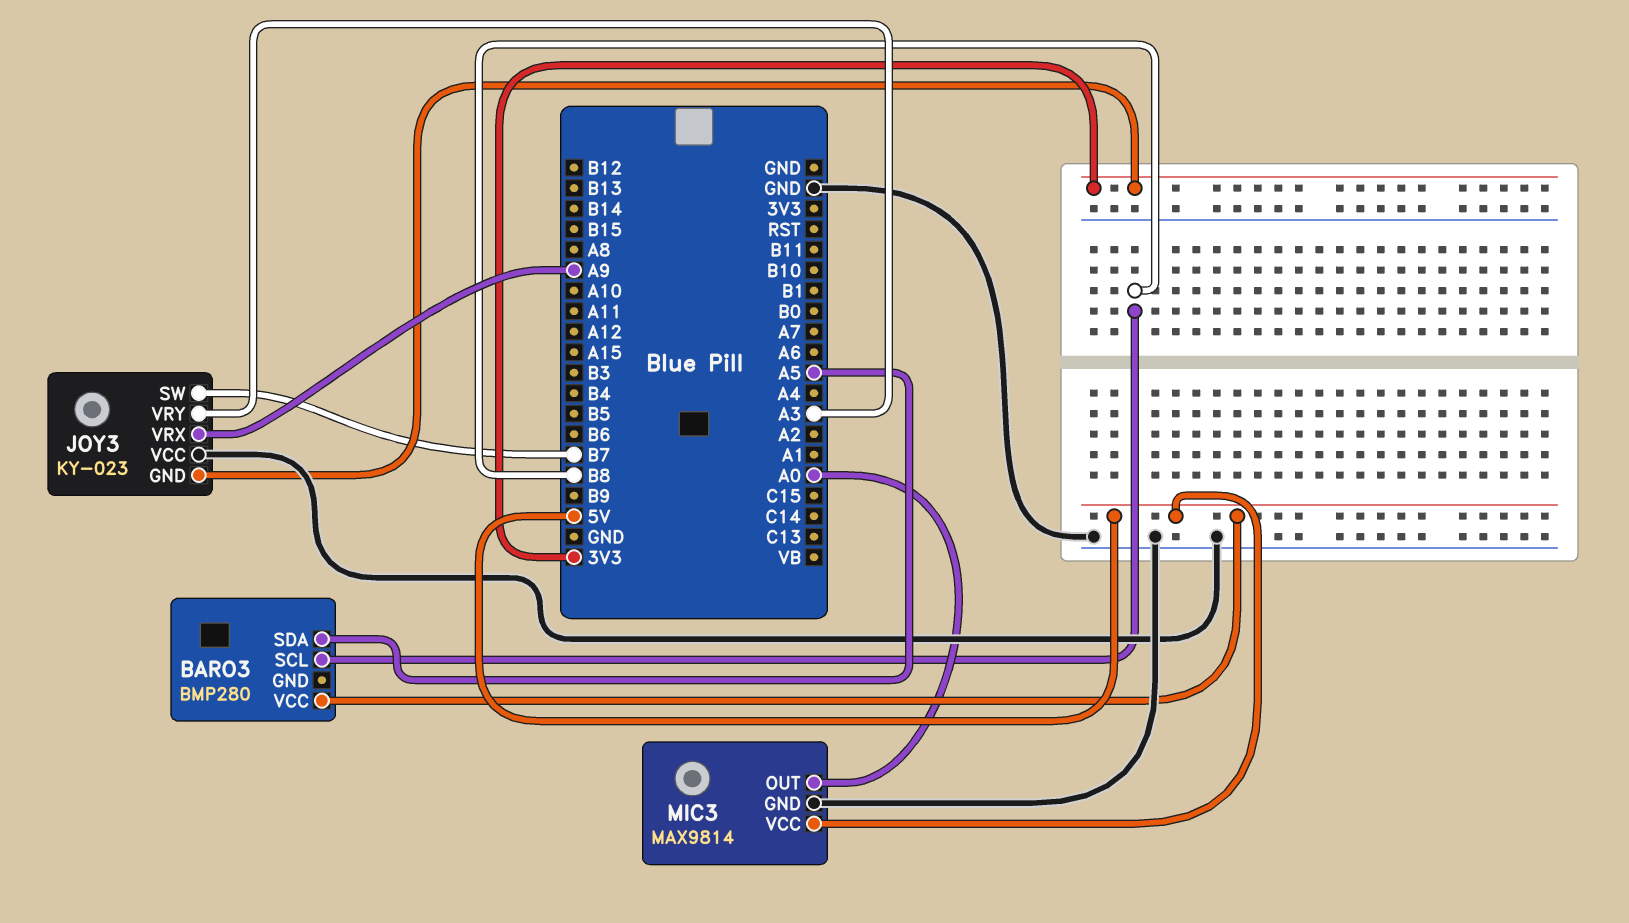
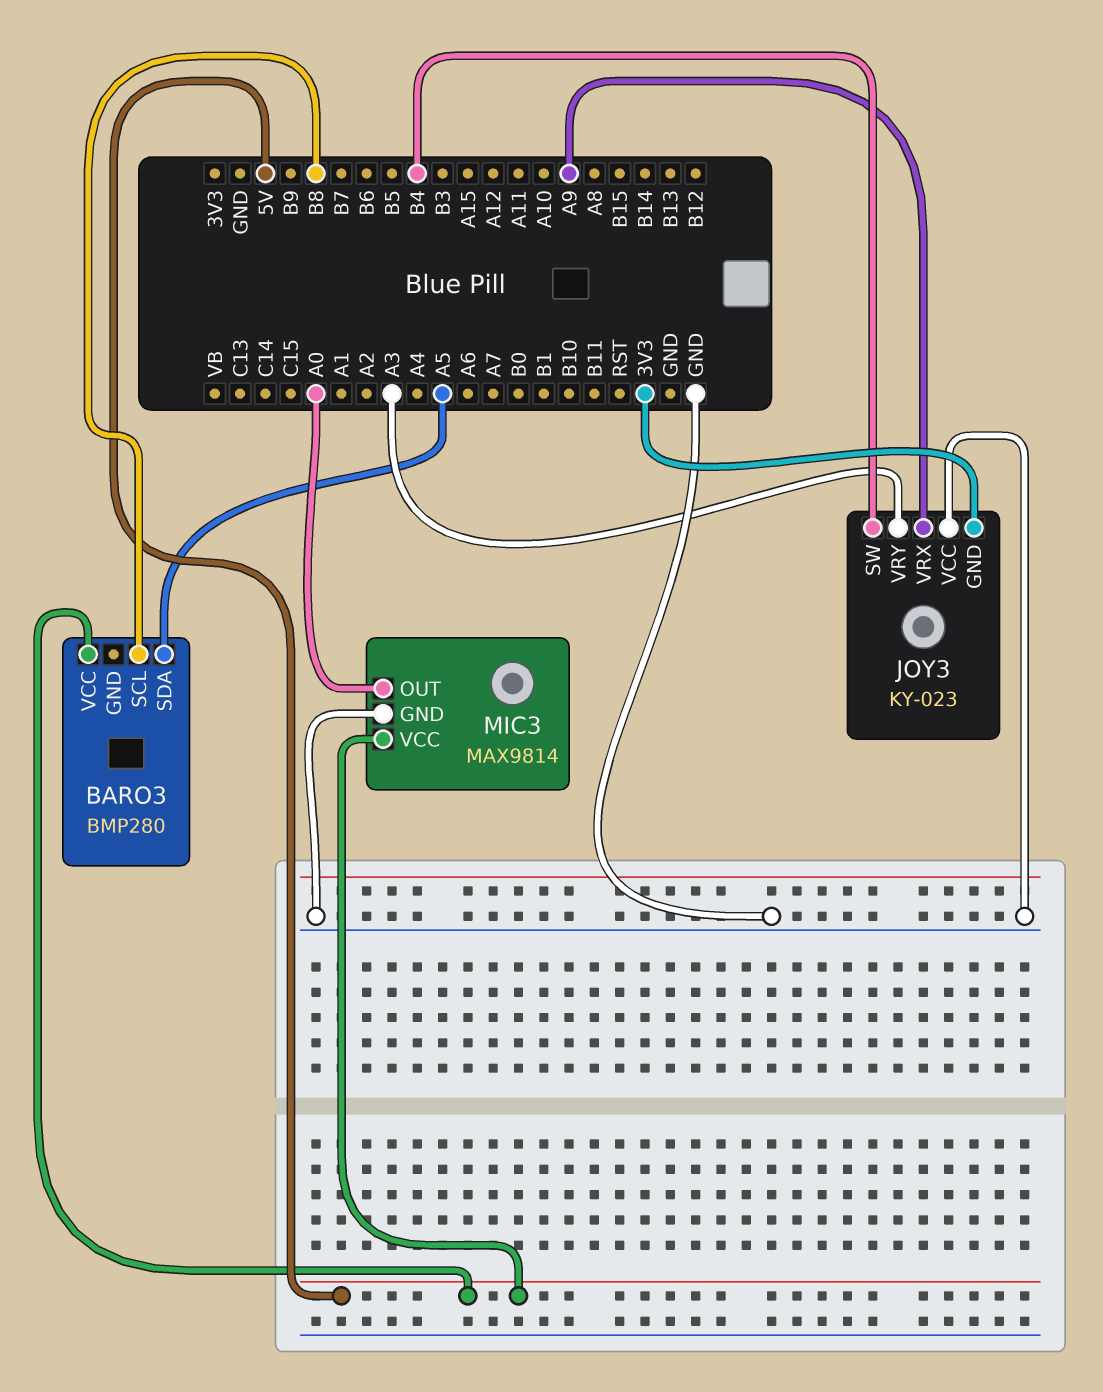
JOY3 pin SW: B7 -> B4

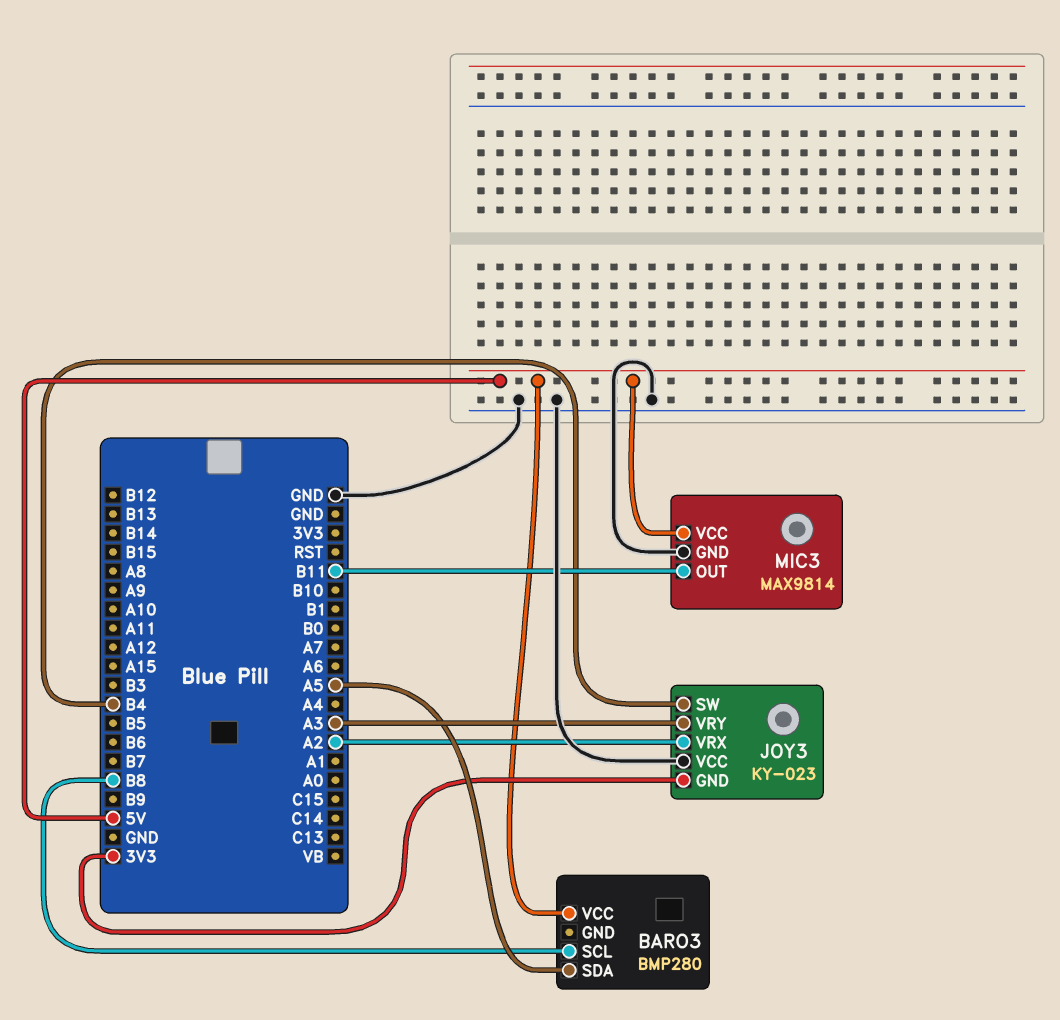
JOY3 pin VRX: A9 -> A2
MIC3 pin OUT: A0 -> B11

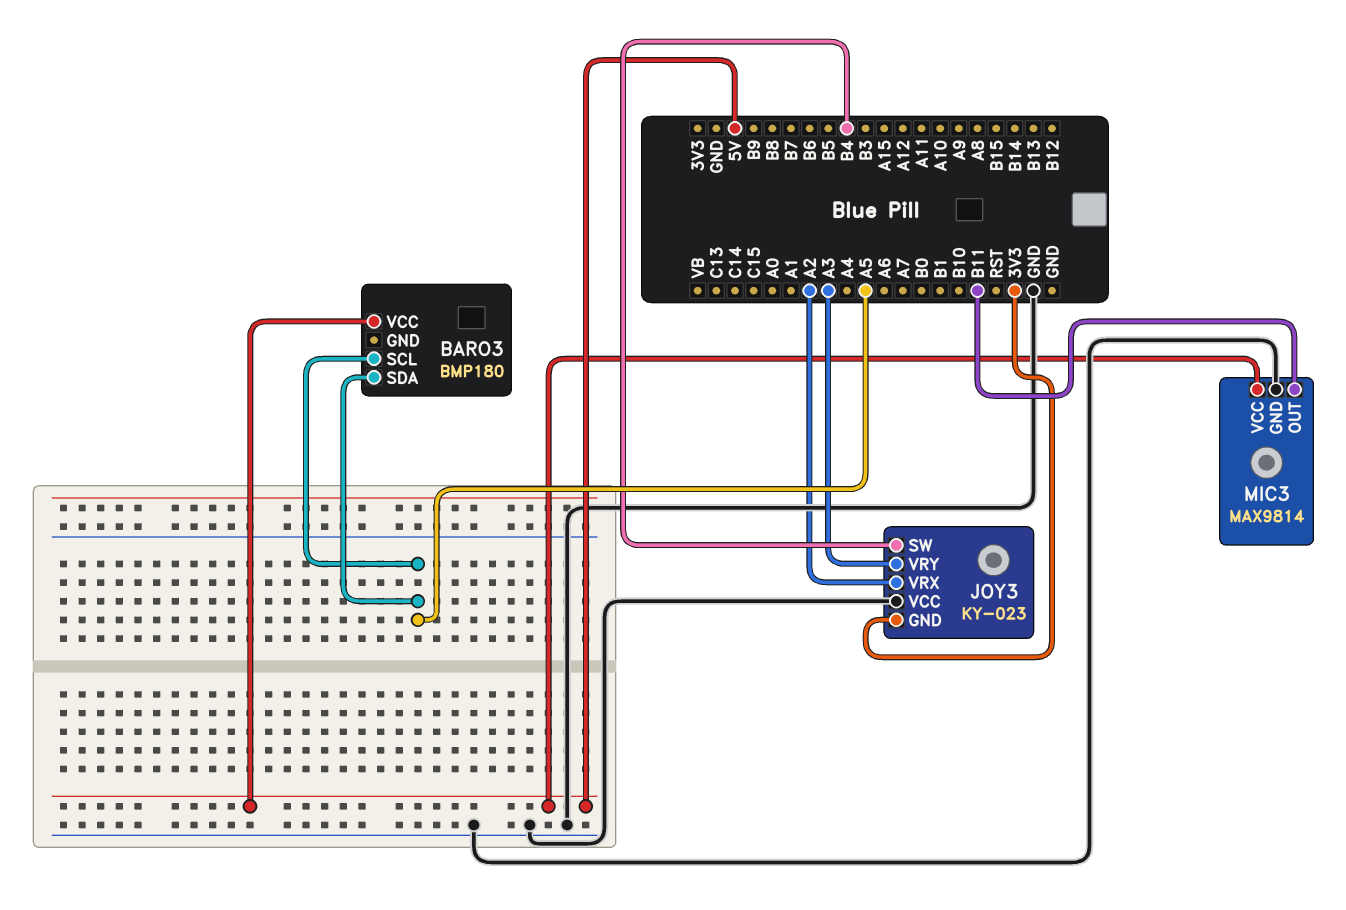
BARO3: BMP280 -> BMP180
BARO3 pin SCL: B8 -> A5

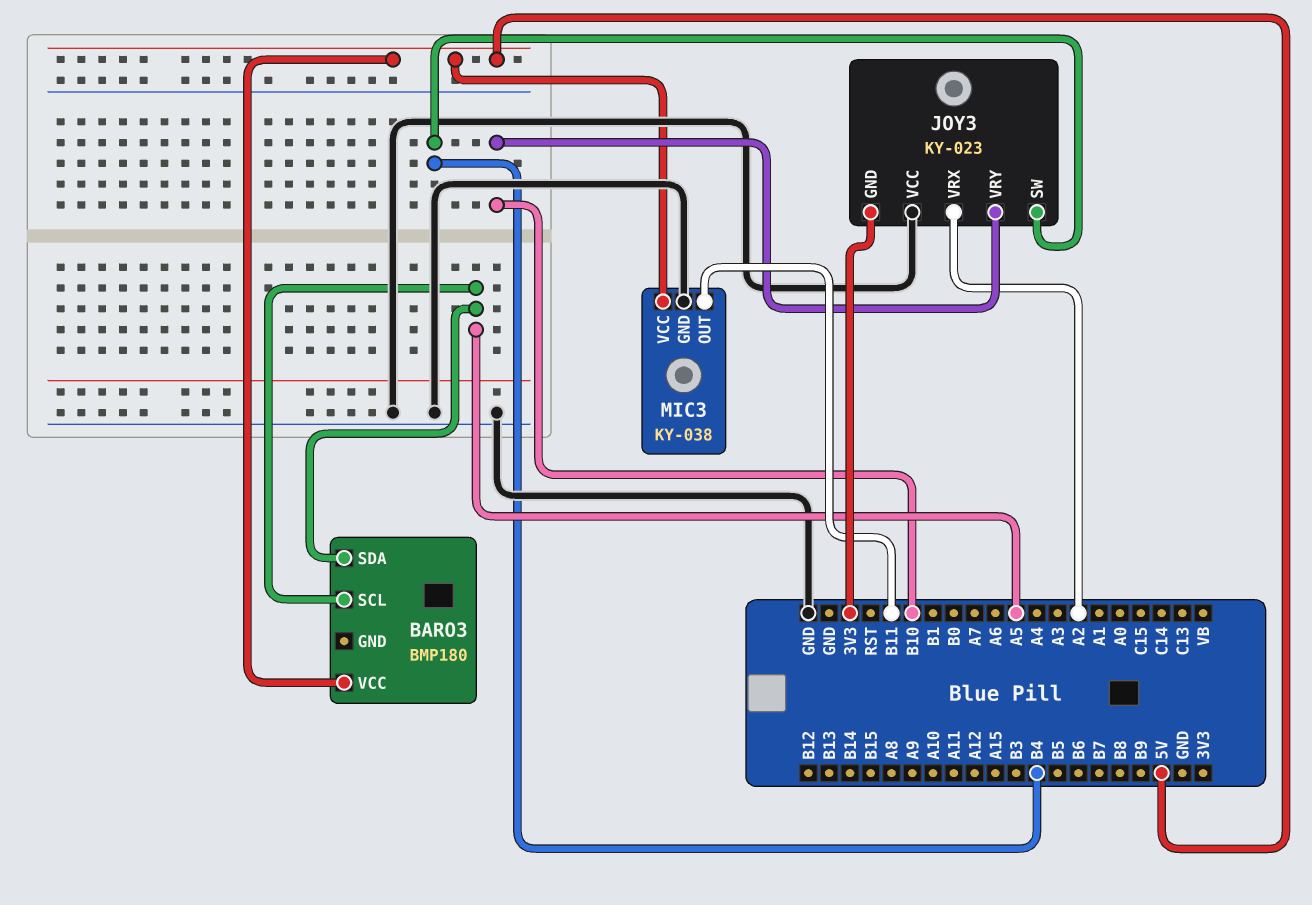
JOY3 pin VRY: A3 -> B10
MIC3: MAX9814 -> KY-038

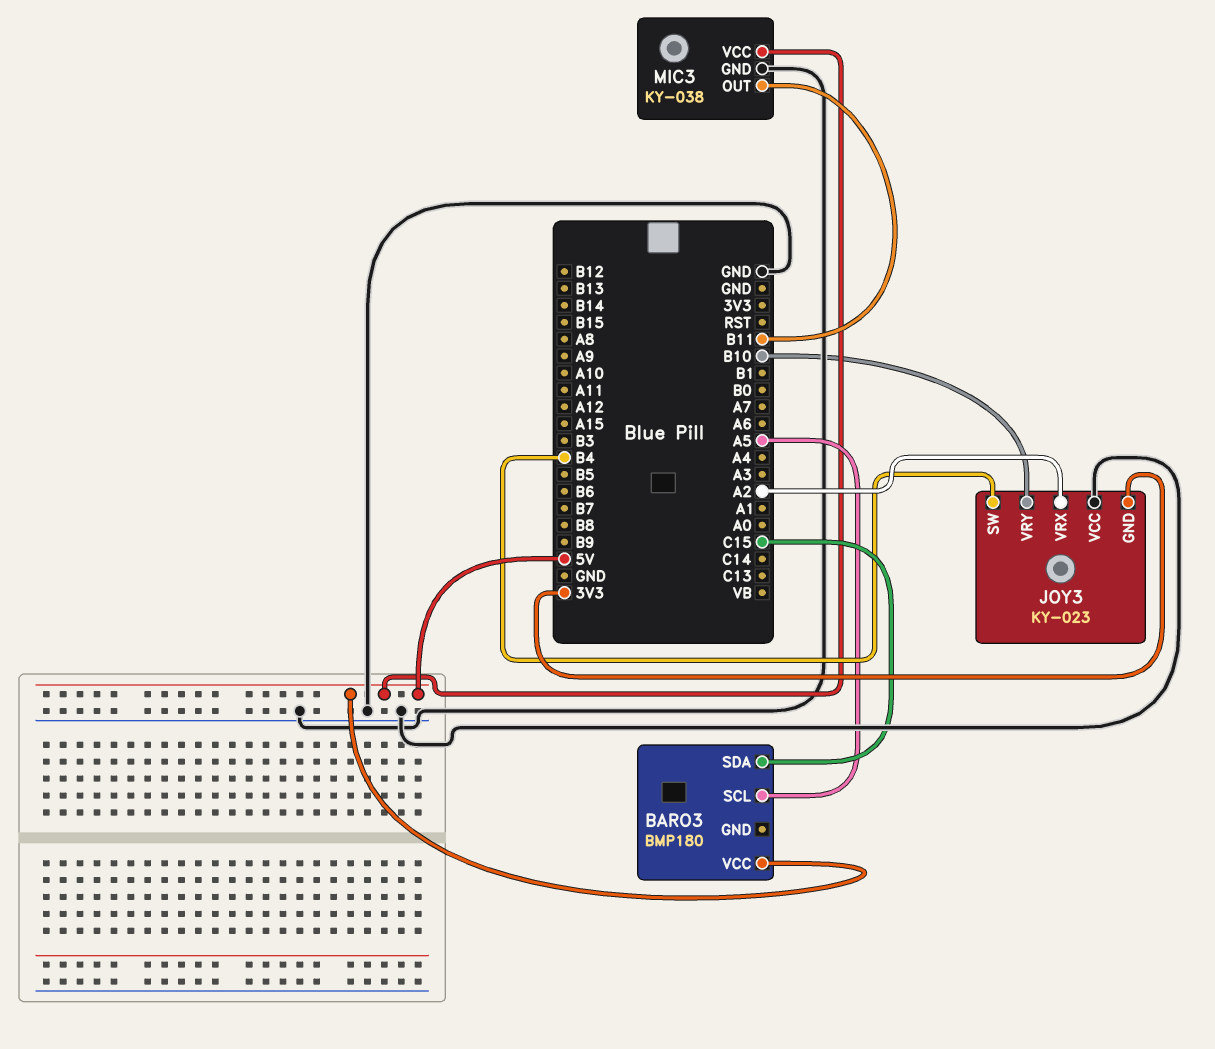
BARO3 pin SDA: A5 -> C15

